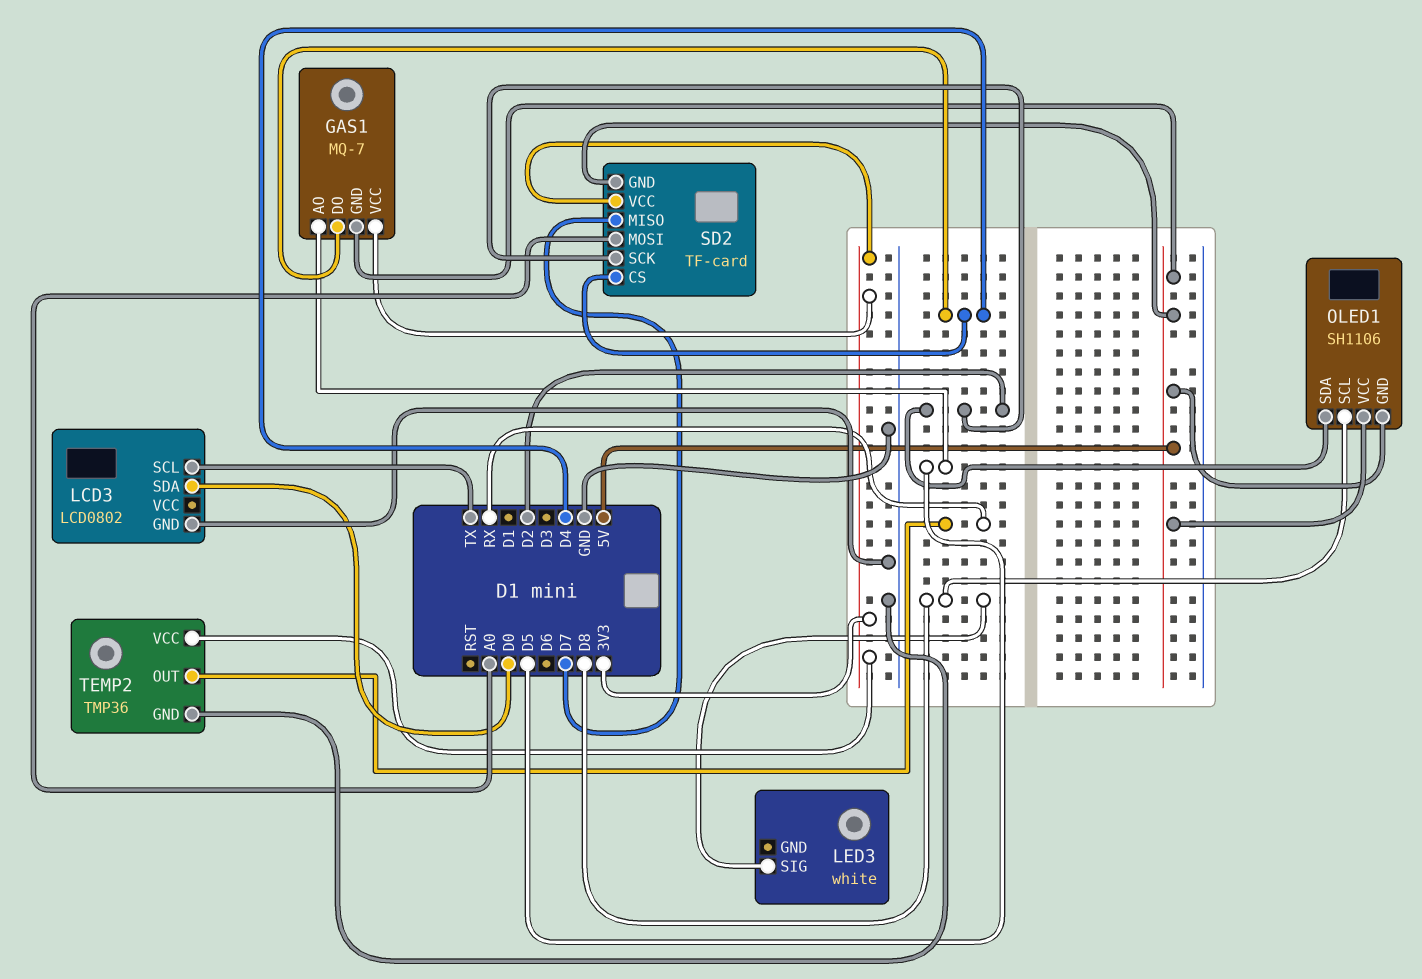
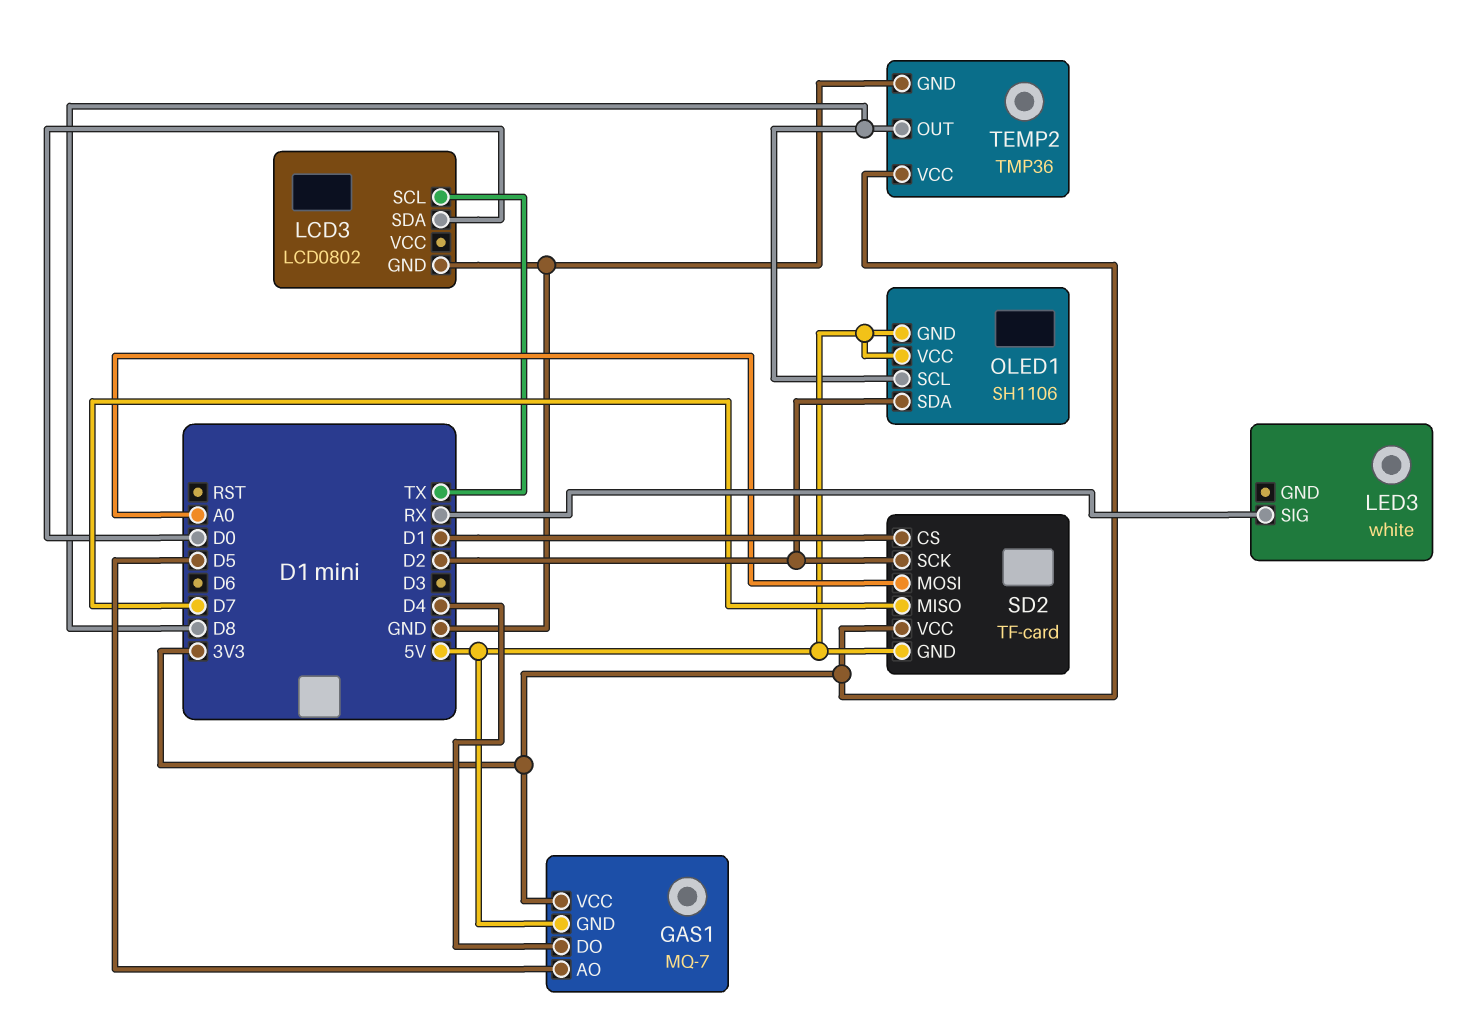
LED3 pin SIG: D8 -> RX
SD2 pin CS: D4 -> D1
TEMP2 pin OUT: RX -> D8

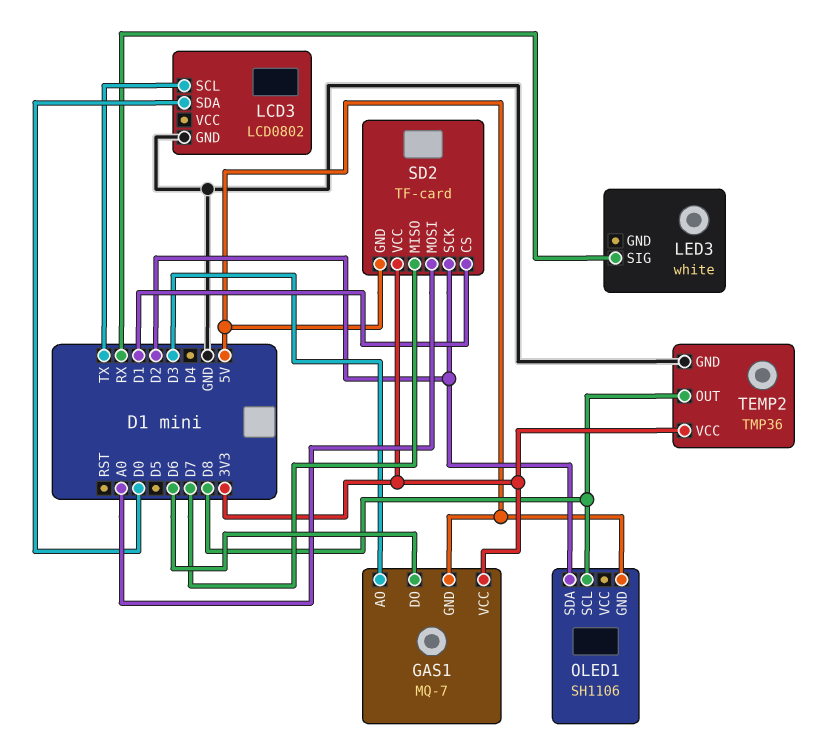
GAS1 pin AO: D5 -> D3
GAS1 pin DO: D4 -> D6
OLED1 pin VCC: 5V -> none

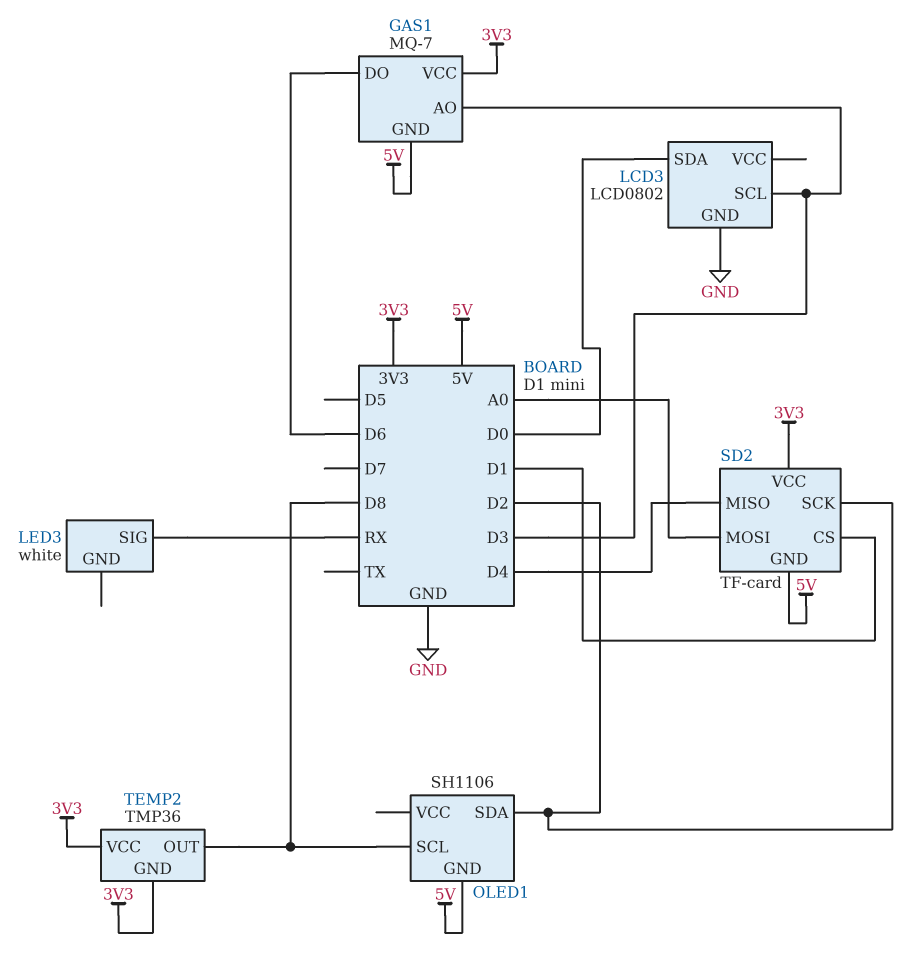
LCD3 pin SCL: TX -> D3
SD2 pin MISO: D7 -> D4
TEMP2 pin GND: GND -> 3V3

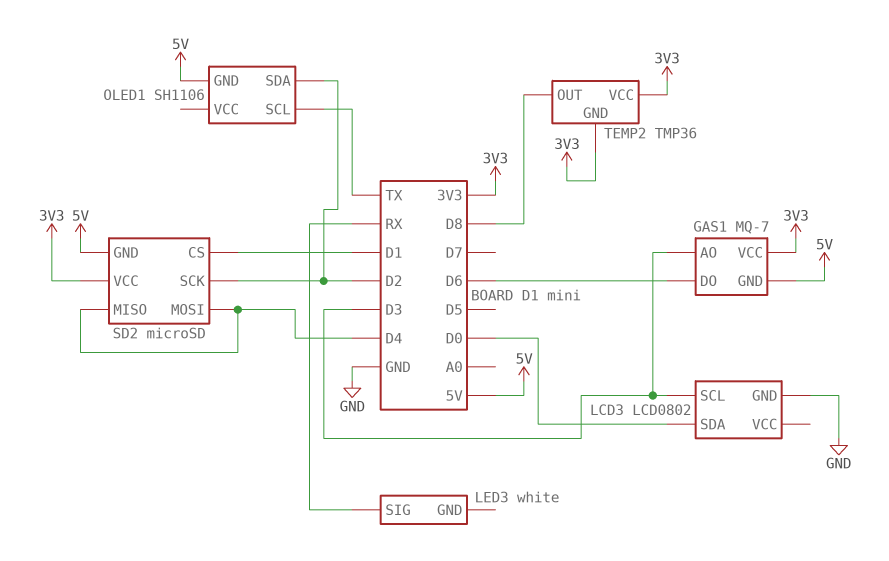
OLED1 pin SCL: D8 -> TX
SD2: TF-card -> microSD
SD2 pin MOSI: A0 -> D4

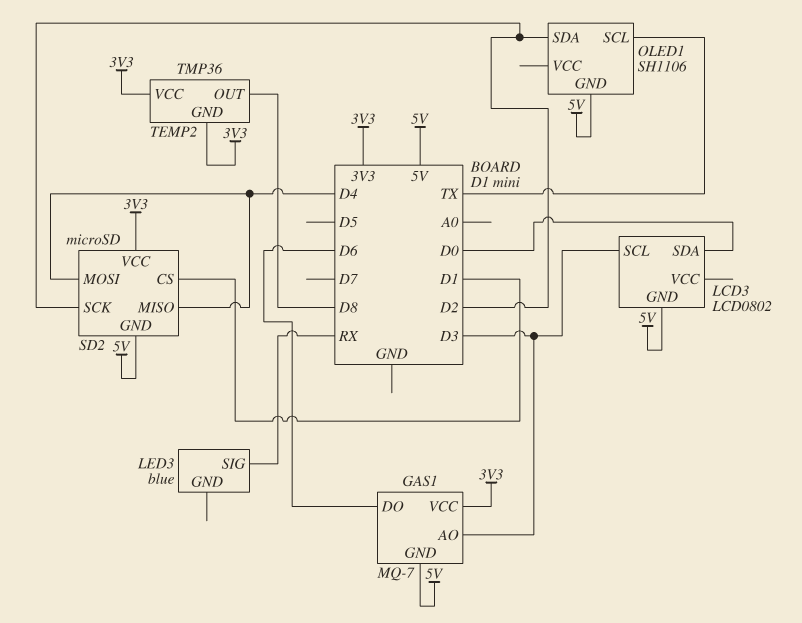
LCD3 pin GND: GND -> 5V
LED3: white -> blue

